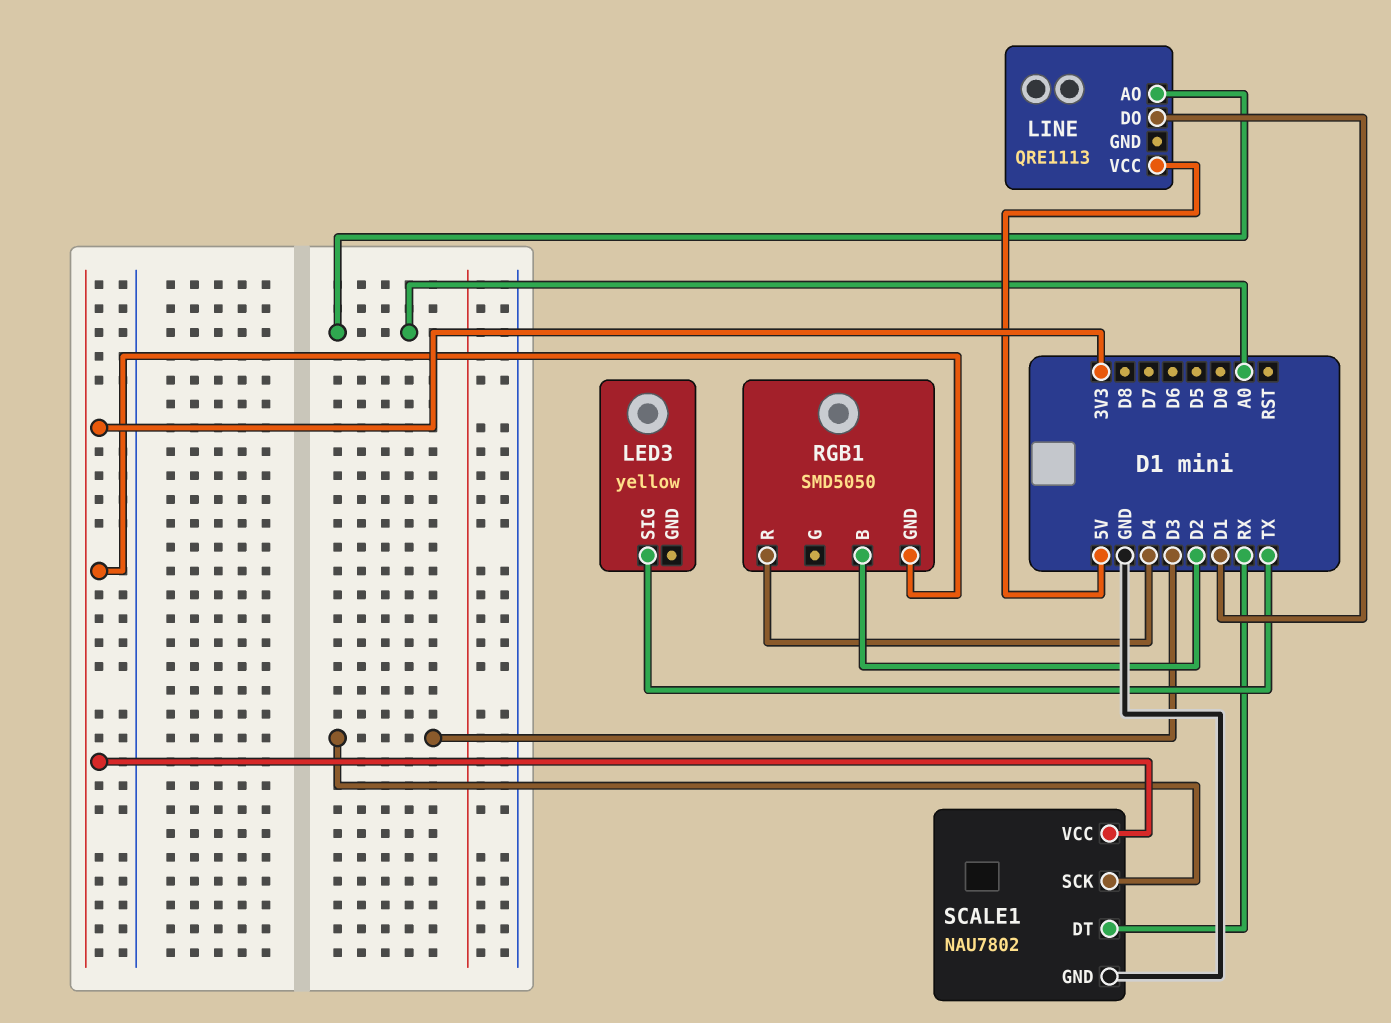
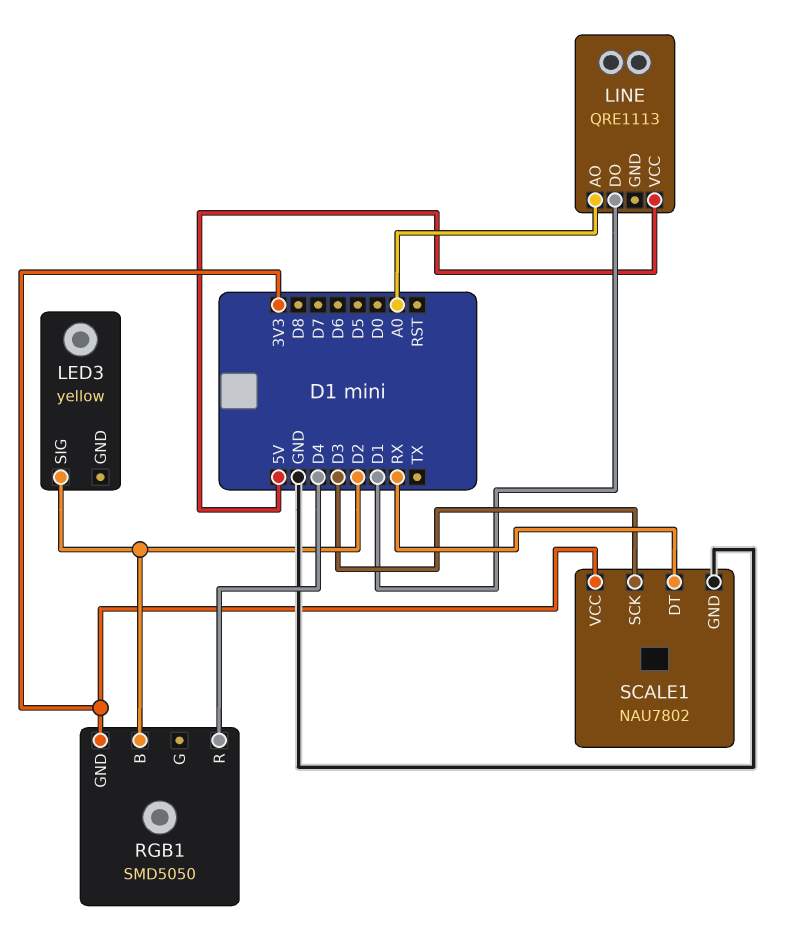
LED3 pin SIG: TX -> D2

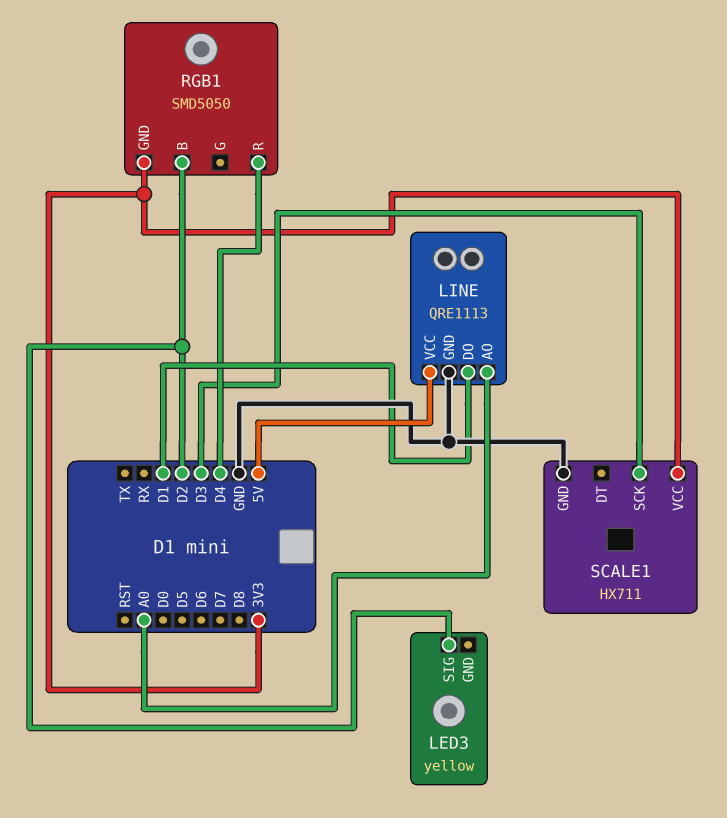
LINE pin GND: none -> GND
SCALE1: NAU7802 -> HX711
SCALE1 pin DT: RX -> none

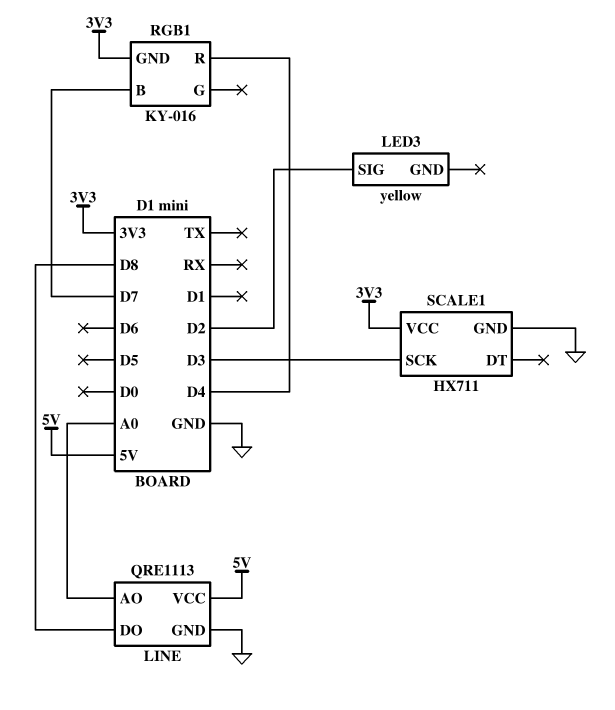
LINE pin DO: D1 -> D8
RGB1: SMD5050 -> KY-016
RGB1 pin B: D2 -> D7

